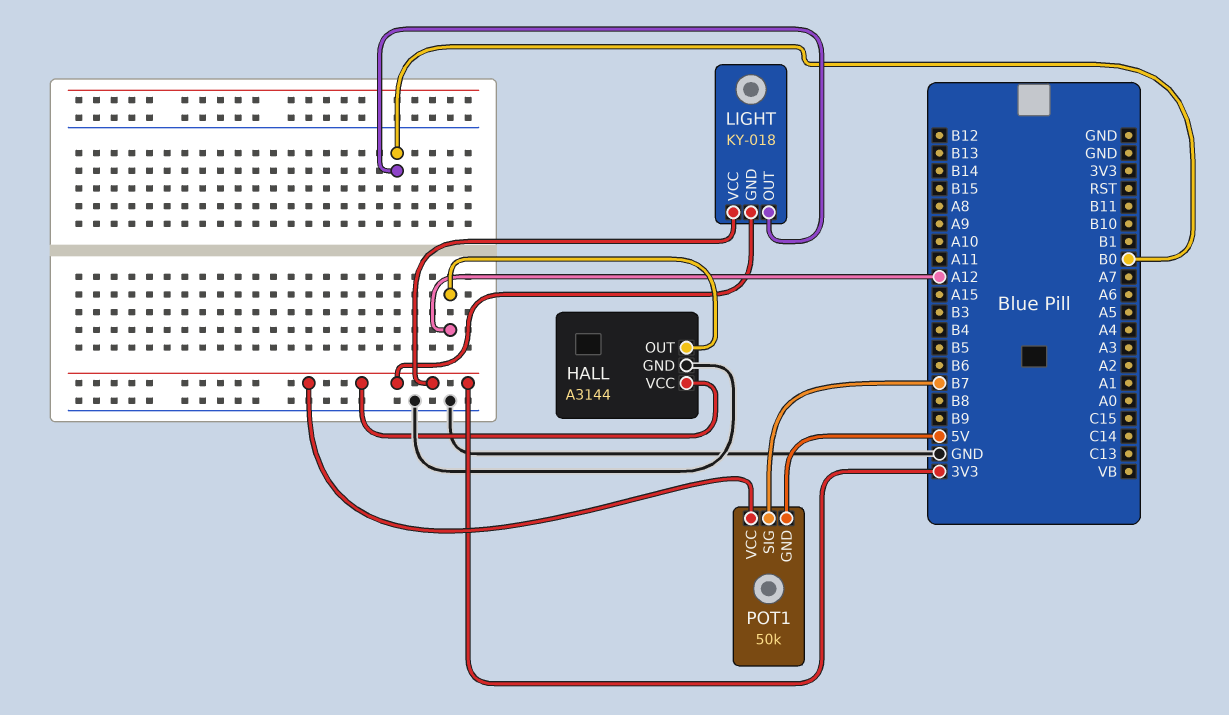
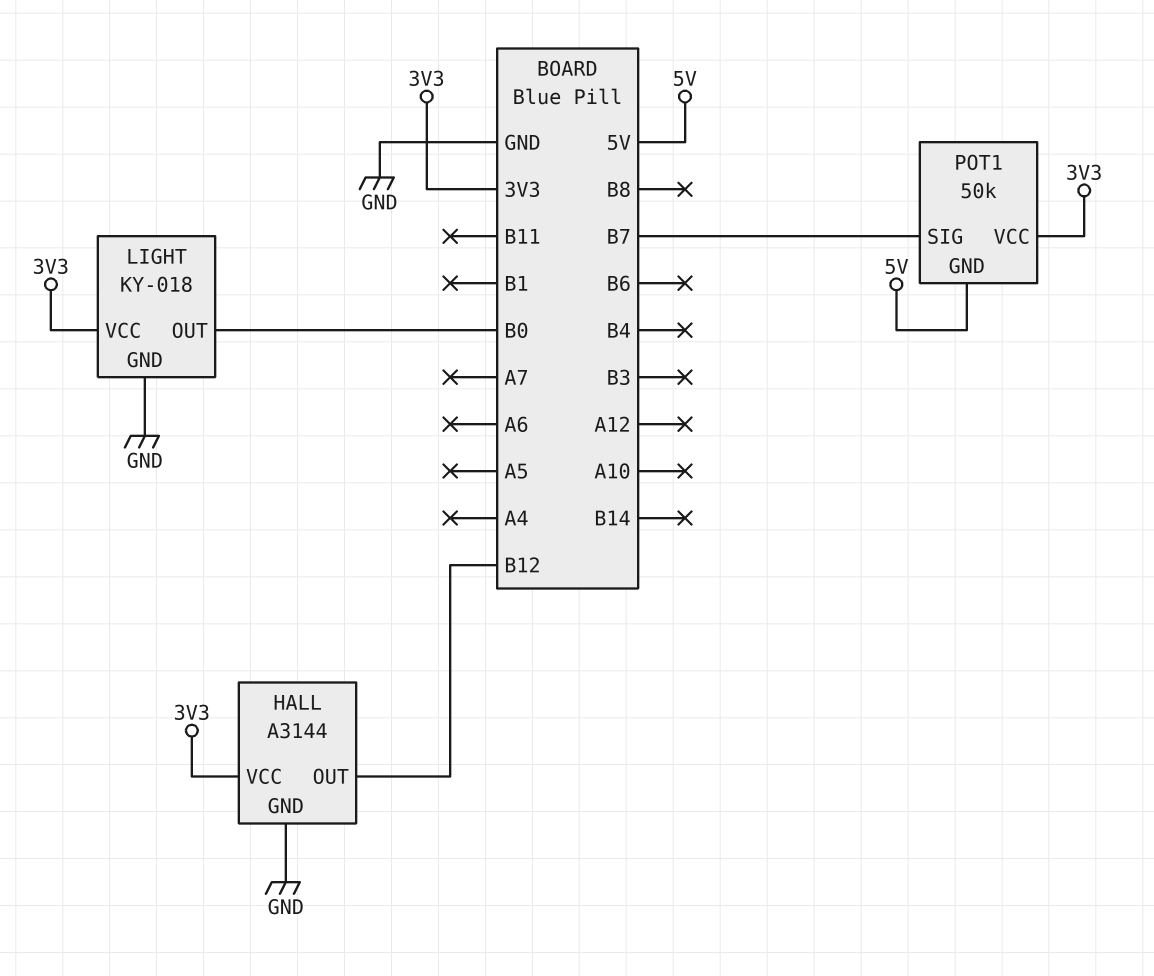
HALL pin OUT: A12 -> B12
LIGHT pin GND: 3V3 -> GND

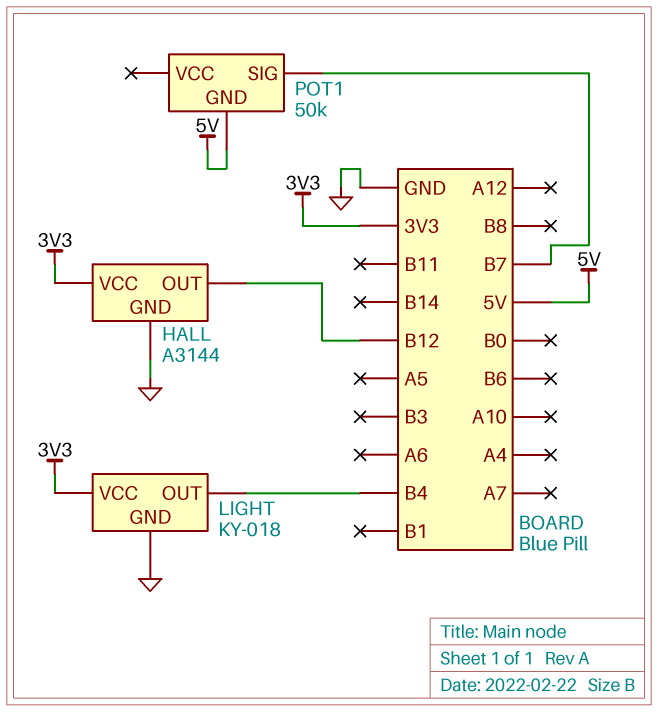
LIGHT pin OUT: B0 -> B4
POT1 pin VCC: 3V3 -> none

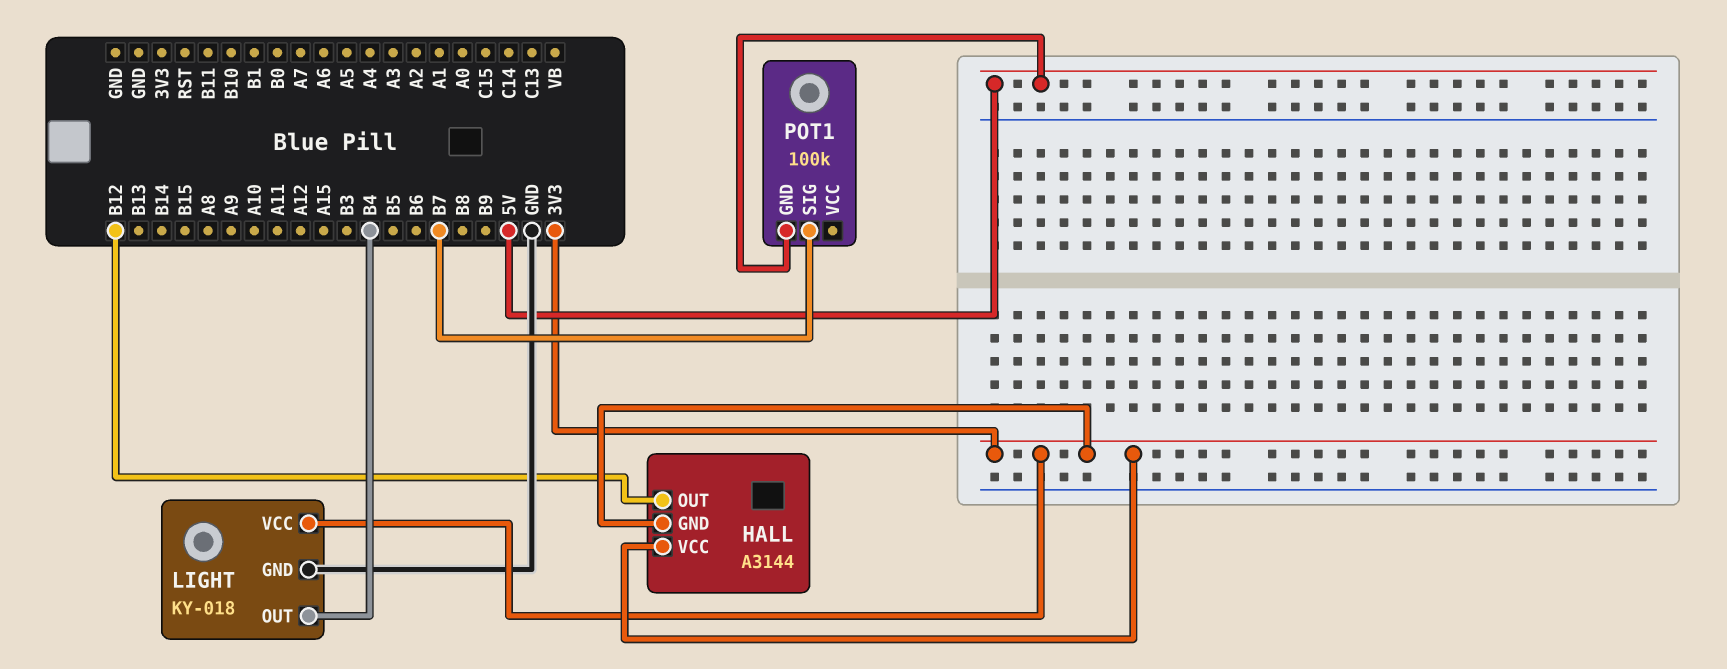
HALL pin GND: GND -> 3V3
POT1: 50k -> 100k

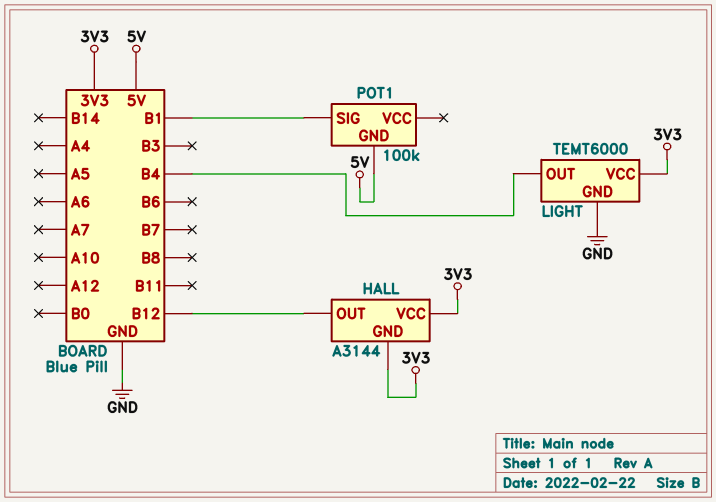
LIGHT: KY-018 -> TEMT6000
POT1 pin SIG: B7 -> B1

